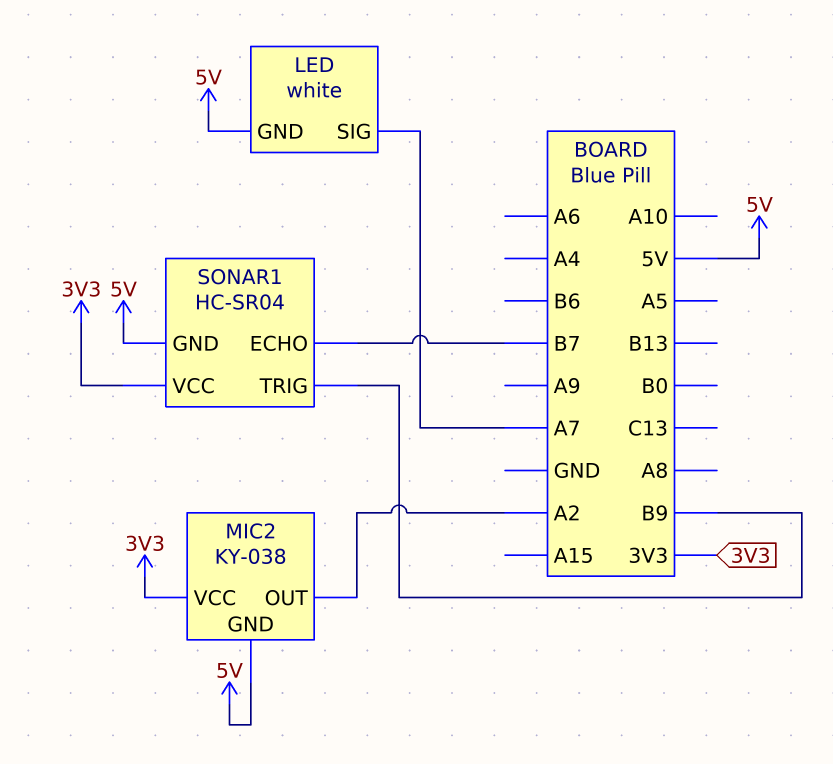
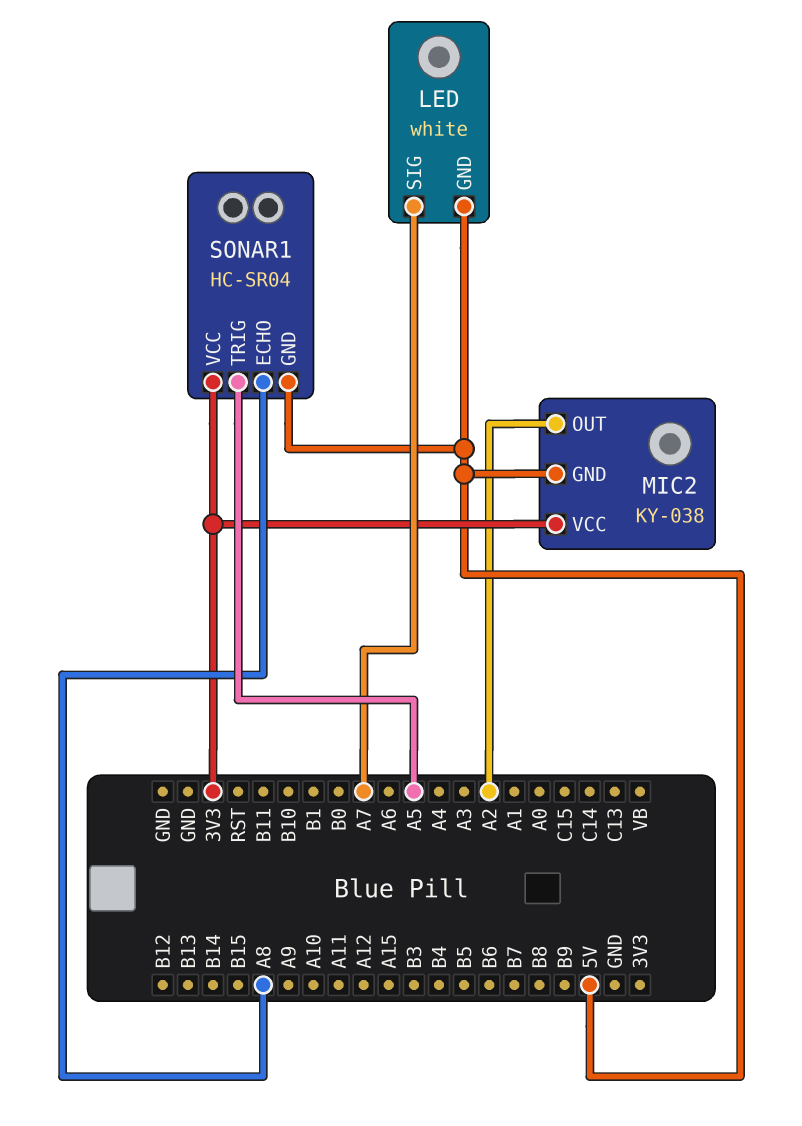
SONAR1 pin ECHO: B7 -> A8
SONAR1 pin TRIG: B9 -> A5

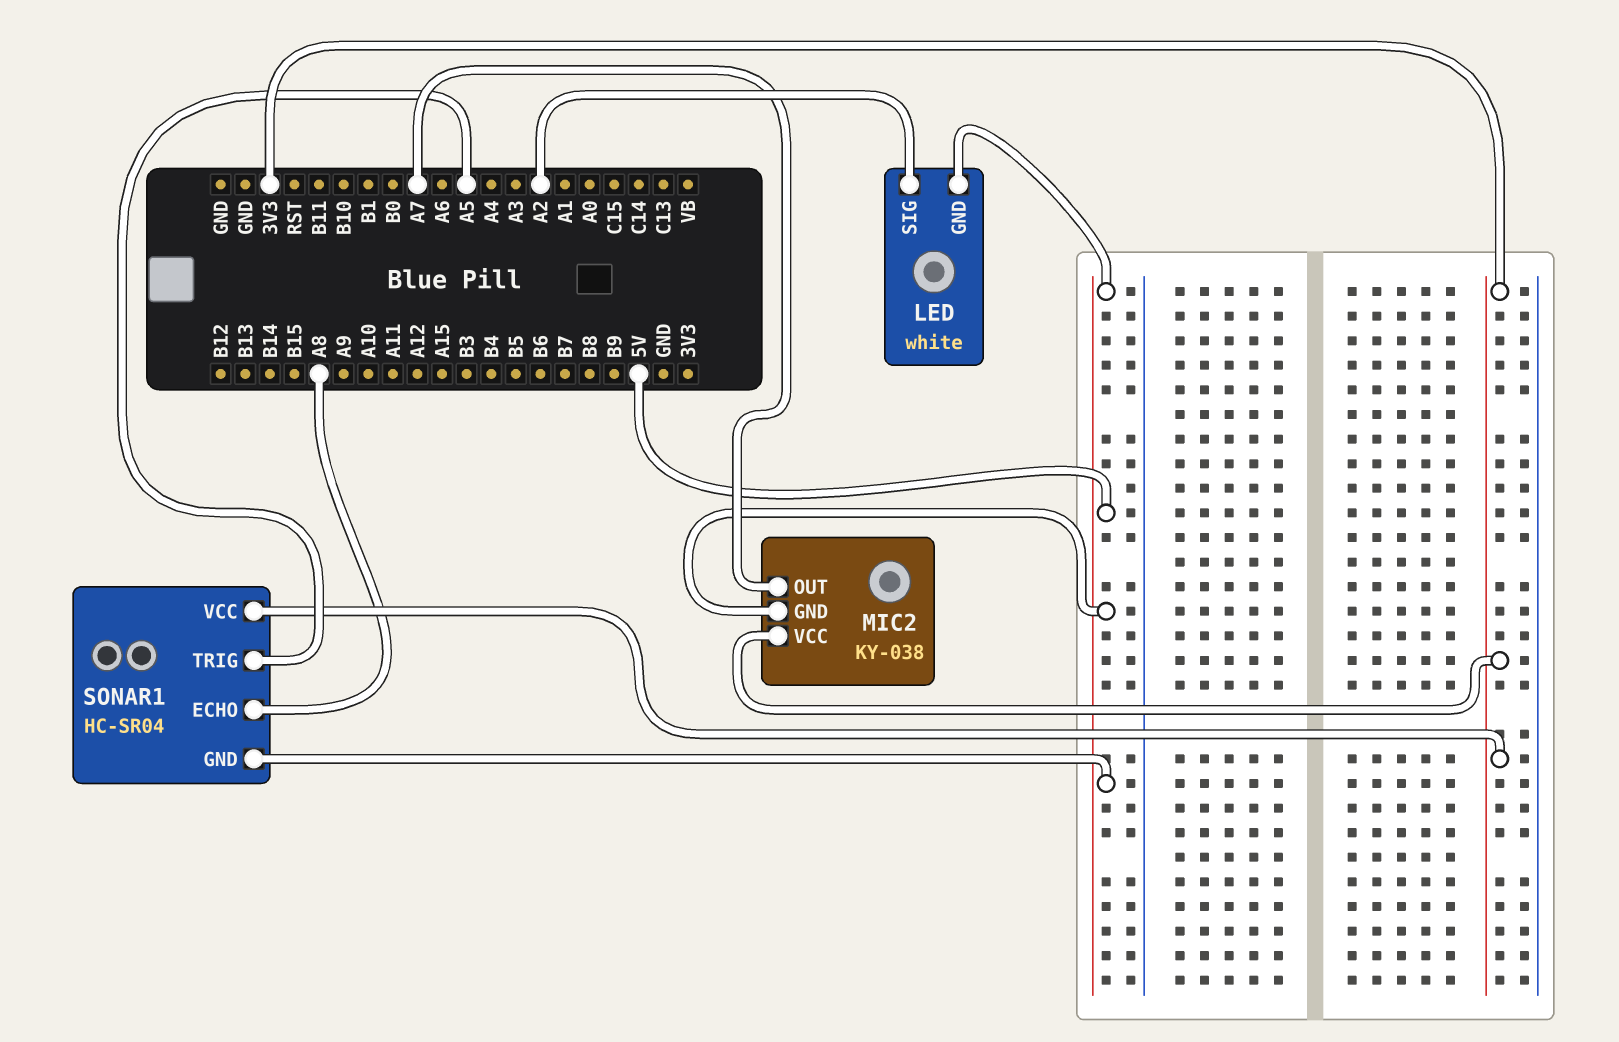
LED pin SIG: A7 -> A2
MIC2 pin OUT: A2 -> A7

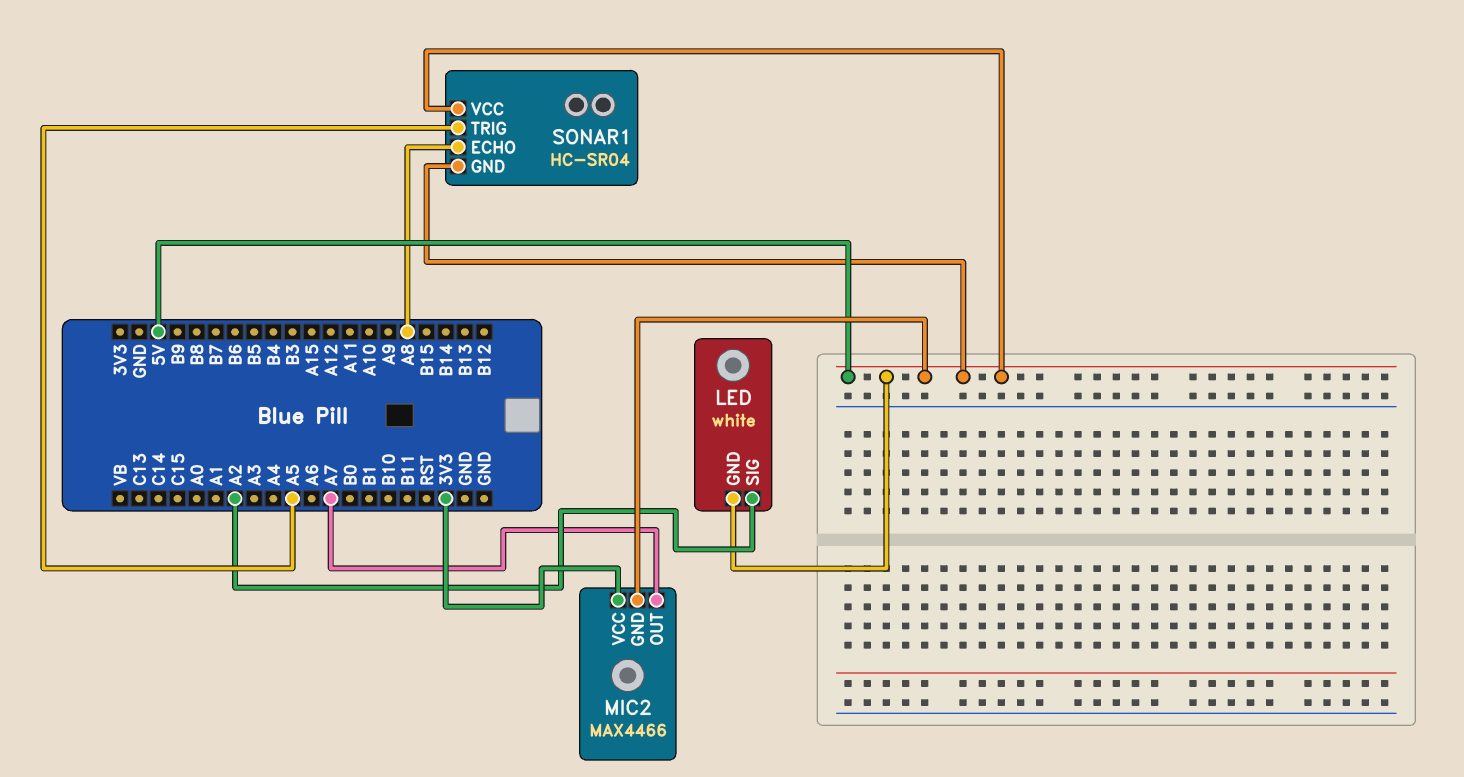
MIC2: KY-038 -> MAX4466
SONAR1 pin VCC: 3V3 -> 5V

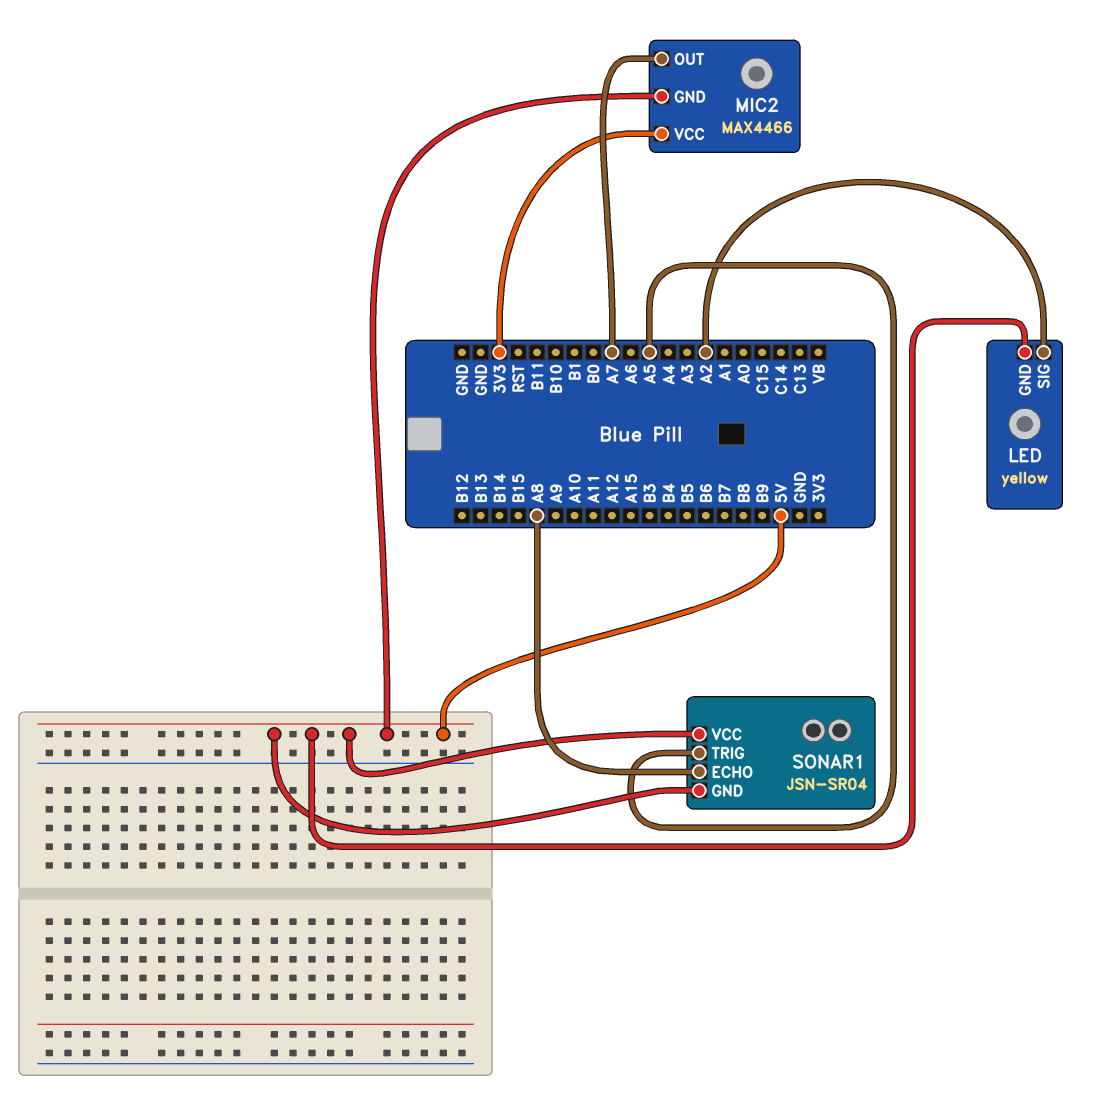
LED: white -> yellow
SONAR1: HC-SR04 -> JSN-SR04

